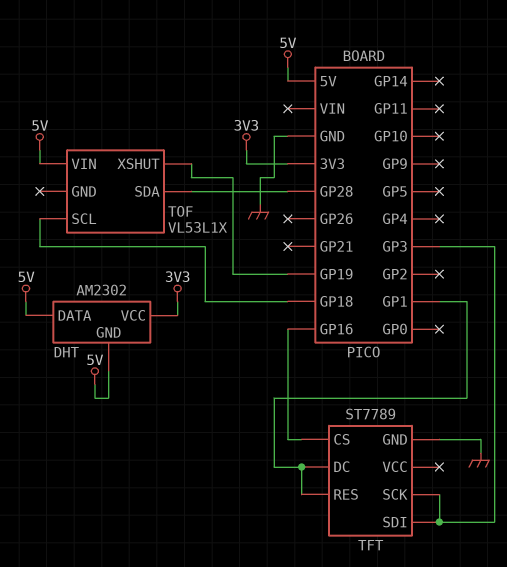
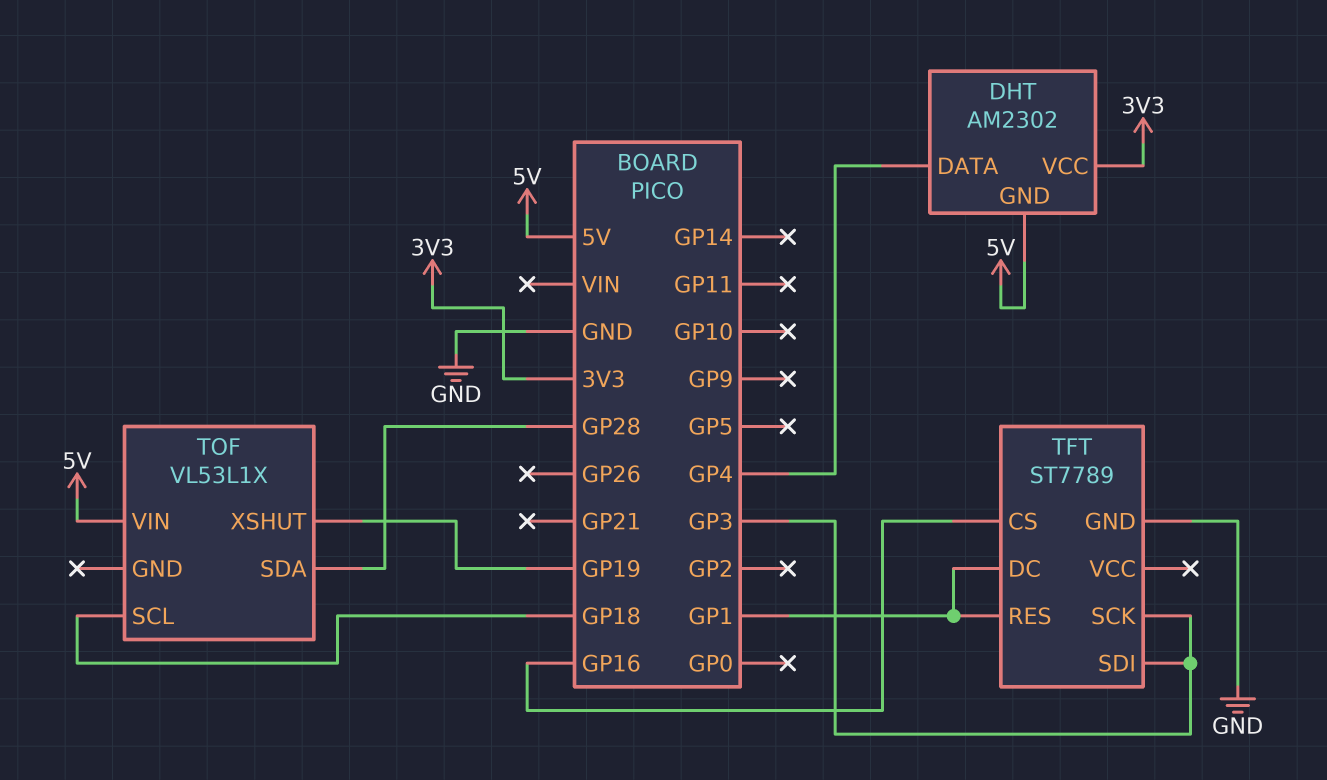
DHT pin DATA: 5V -> GP4

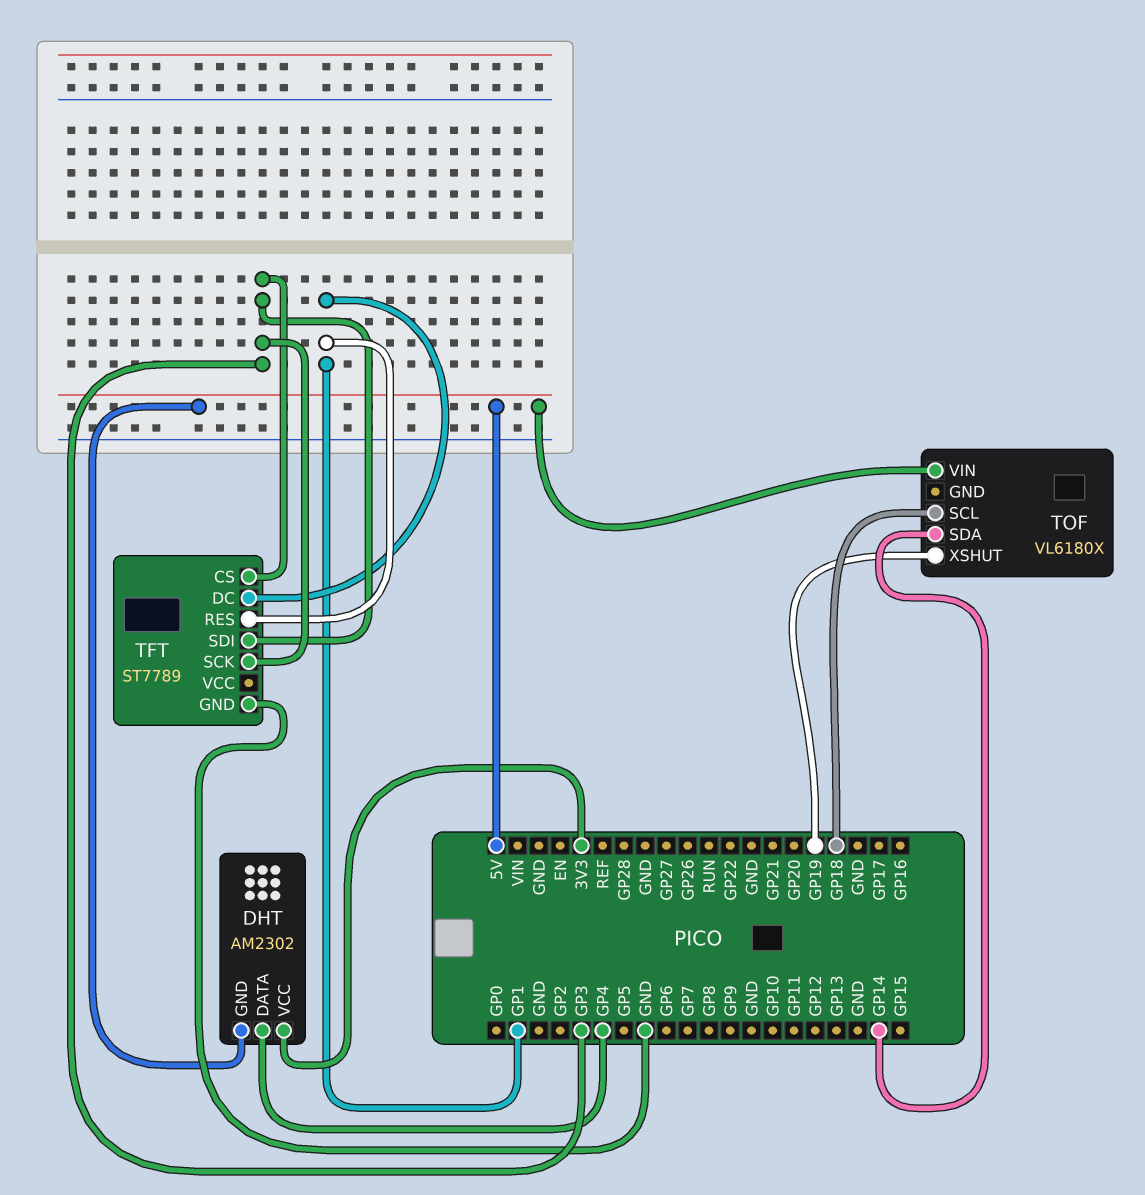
TFT pin CS: GP16 -> GP3
TOF: VL53L1X -> VL6180X
TOF pin SDA: GP28 -> GP14

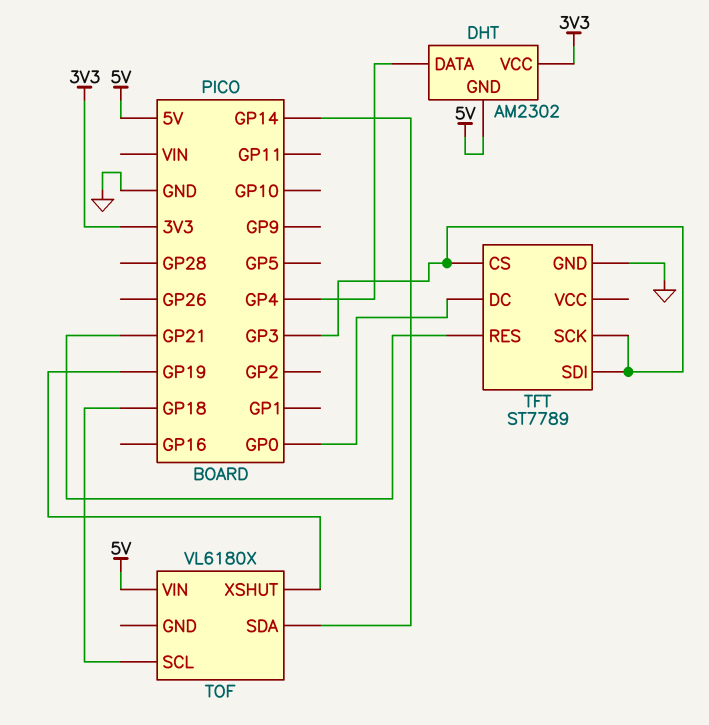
TFT pin DC: GP1 -> GP0
TFT pin RES: GP1 -> GP21

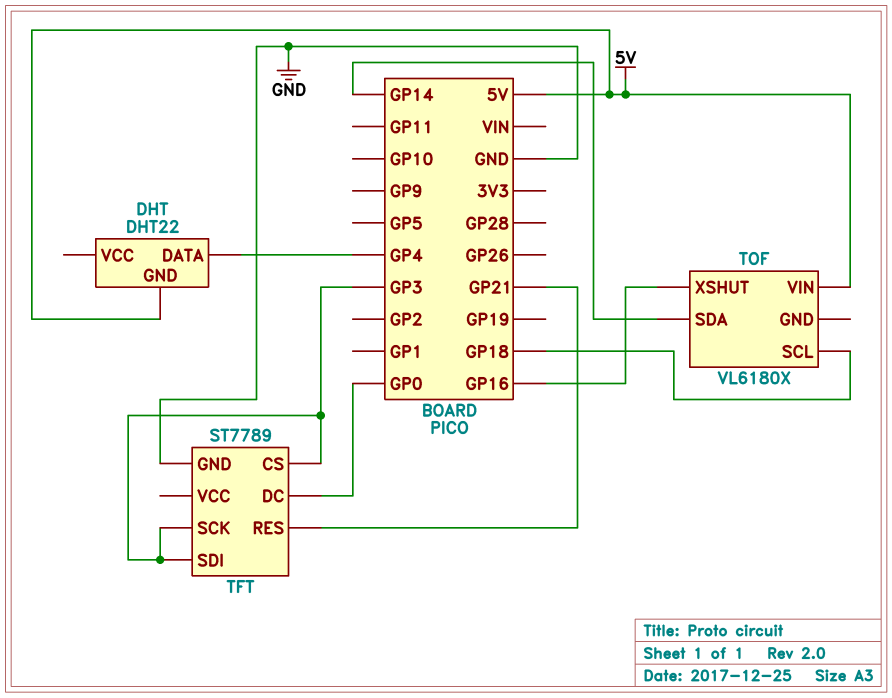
DHT: AM2302 -> DHT22
DHT pin VCC: 3V3 -> none
TOF pin XSHUT: GP19 -> GP16

